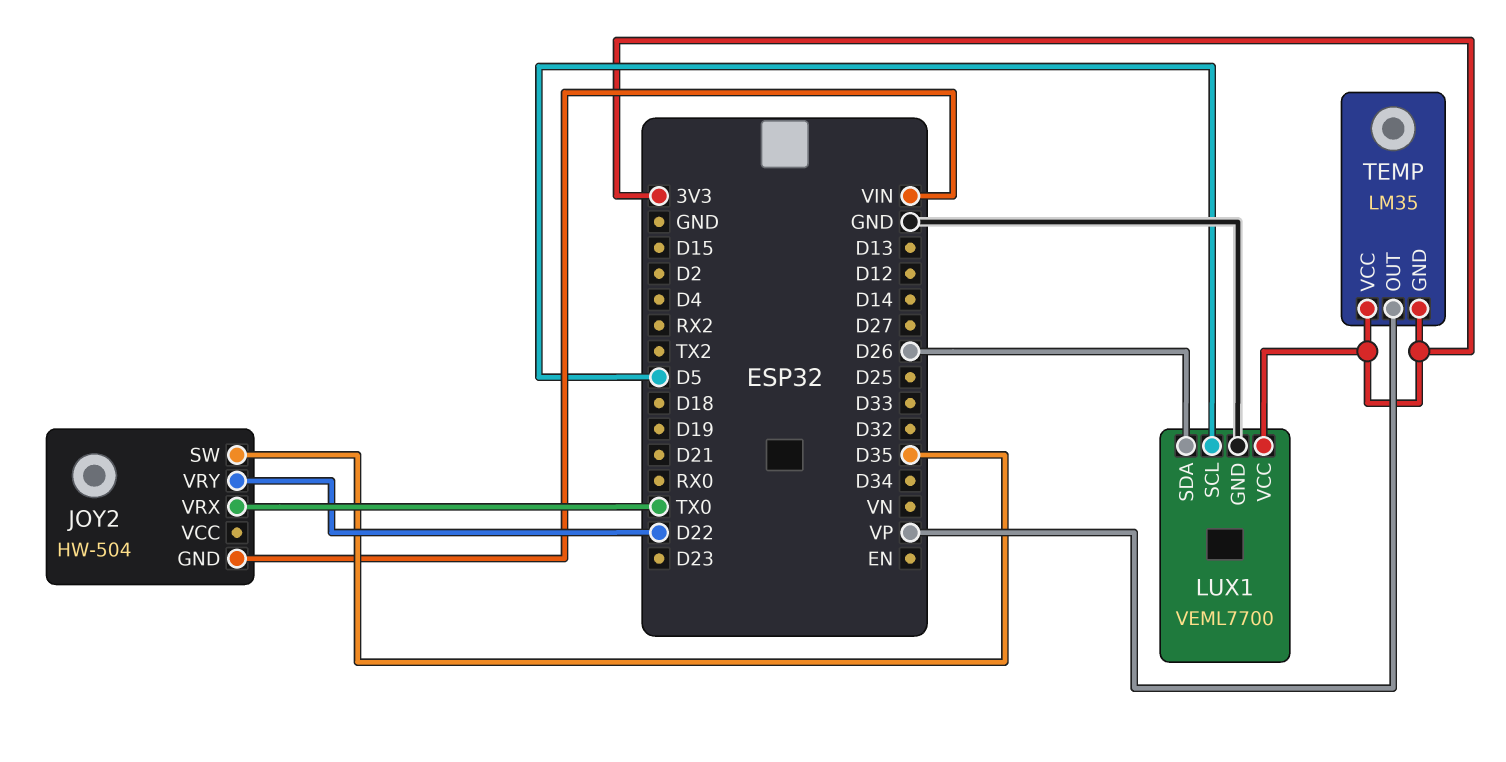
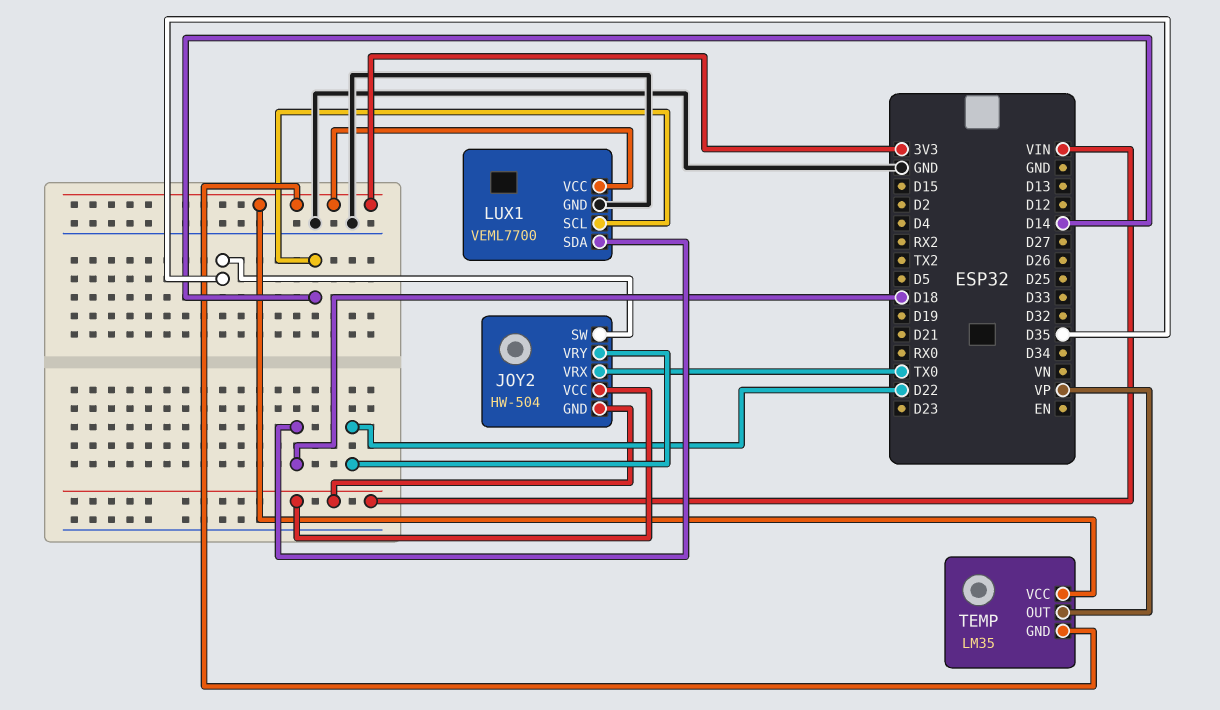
JOY2 pin VCC: none -> VIN
LUX1 pin SCL: D5 -> D14
LUX1 pin SDA: D26 -> D18

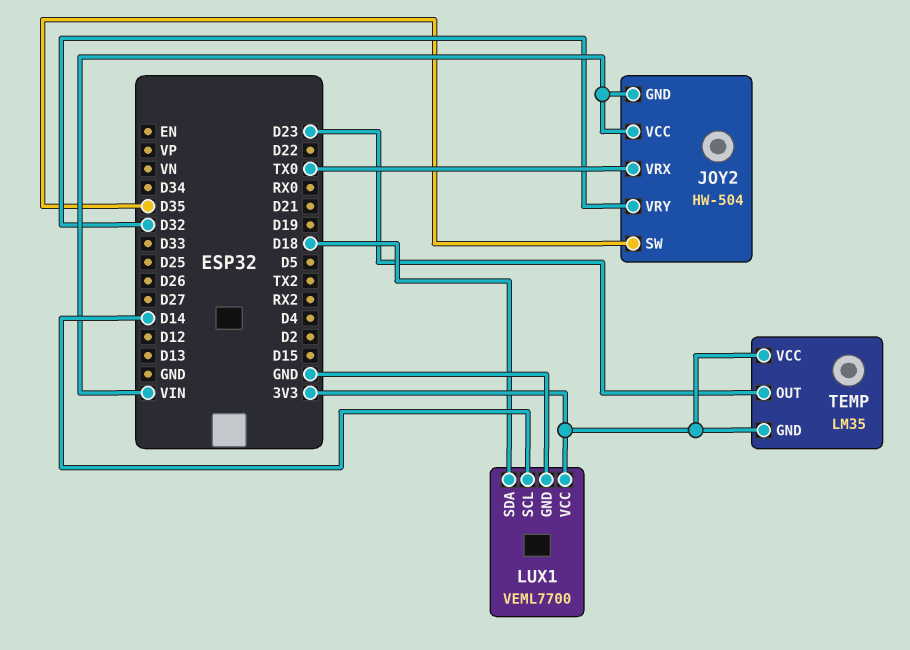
JOY2 pin VRY: D22 -> D32
TEMP pin OUT: VP -> D23

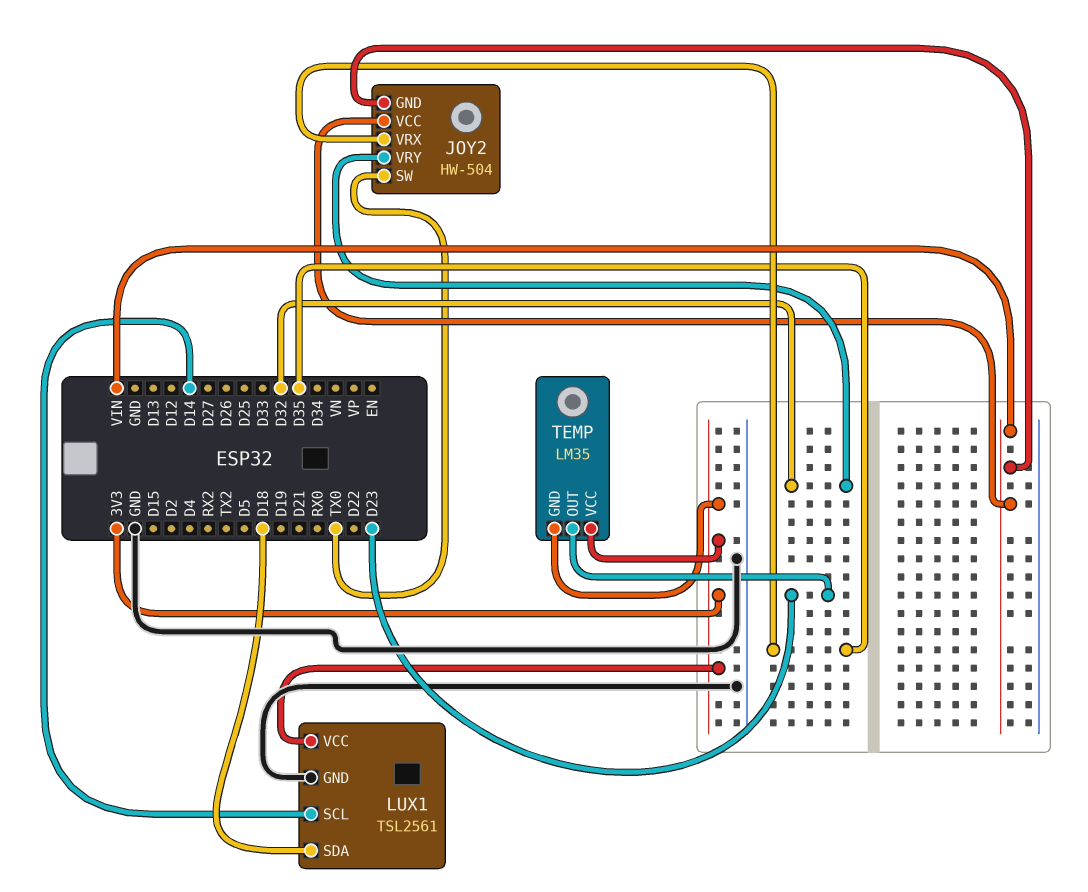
JOY2 pin SW: D35 -> TX0
JOY2 pin VRX: TX0 -> D35
LUX1: VEML7700 -> TSL2561

